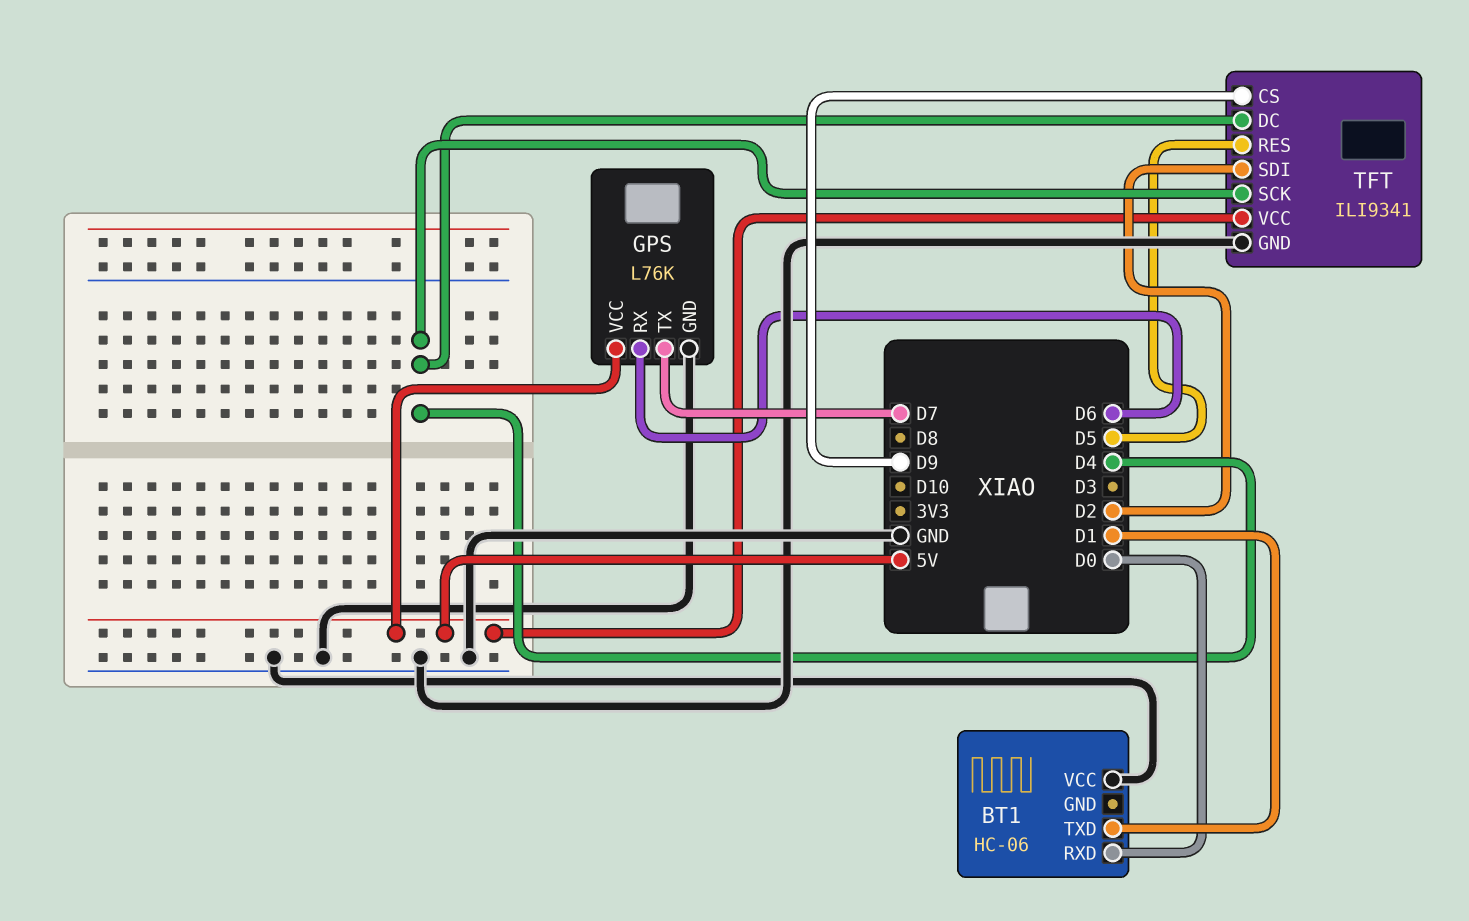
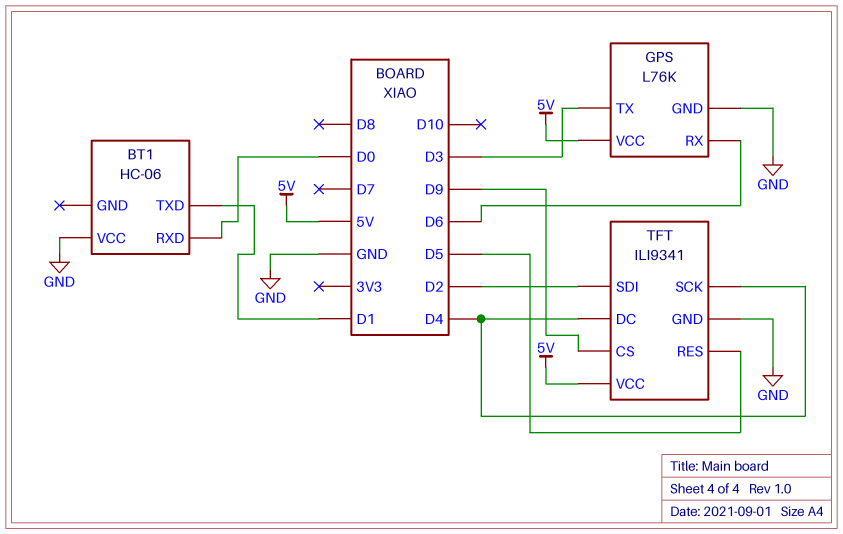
GPS pin TX: D7 -> D3

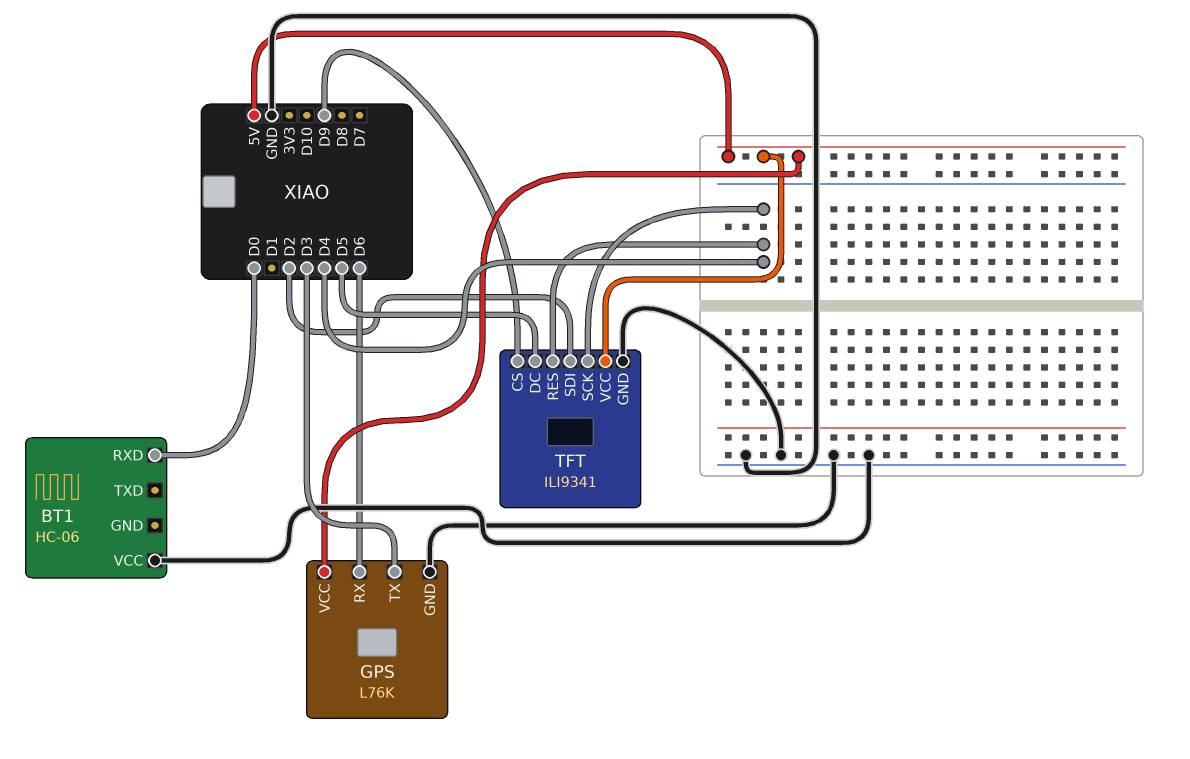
BT1 pin TXD: D1 -> none
TFT pin DC: D4 -> D5
TFT pin RES: D5 -> D4

